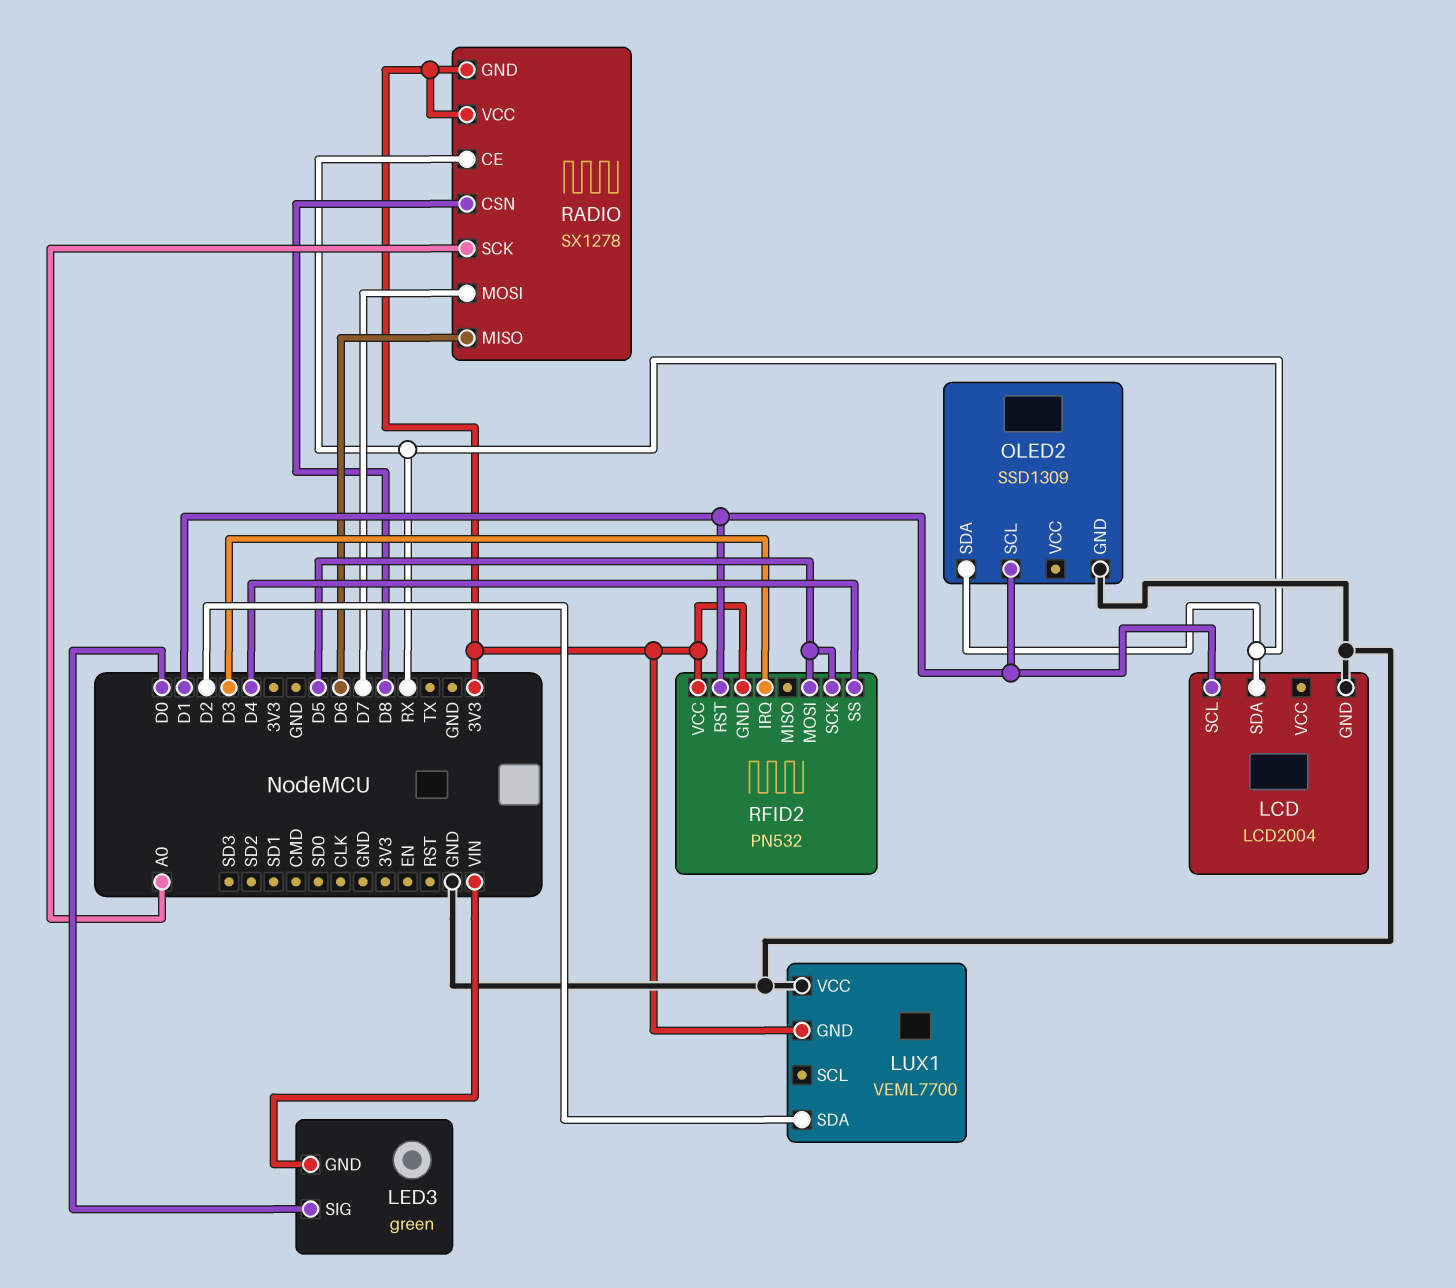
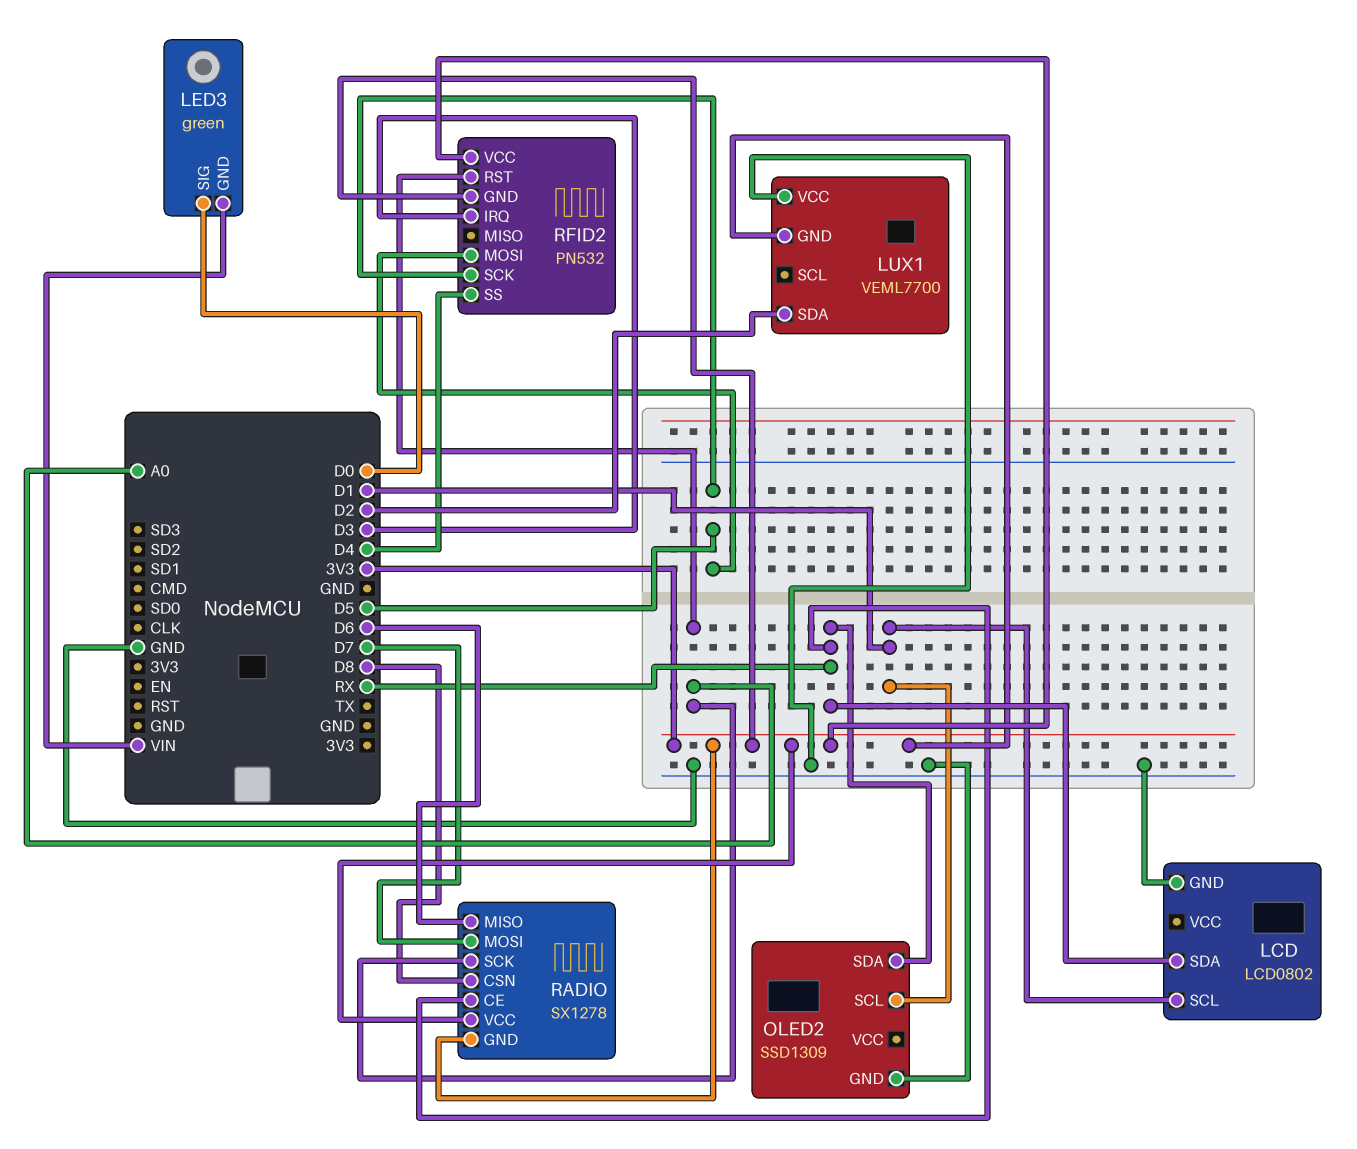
LCD: LCD2004 -> LCD0802
RFID2 pin RST: D1 -> A0

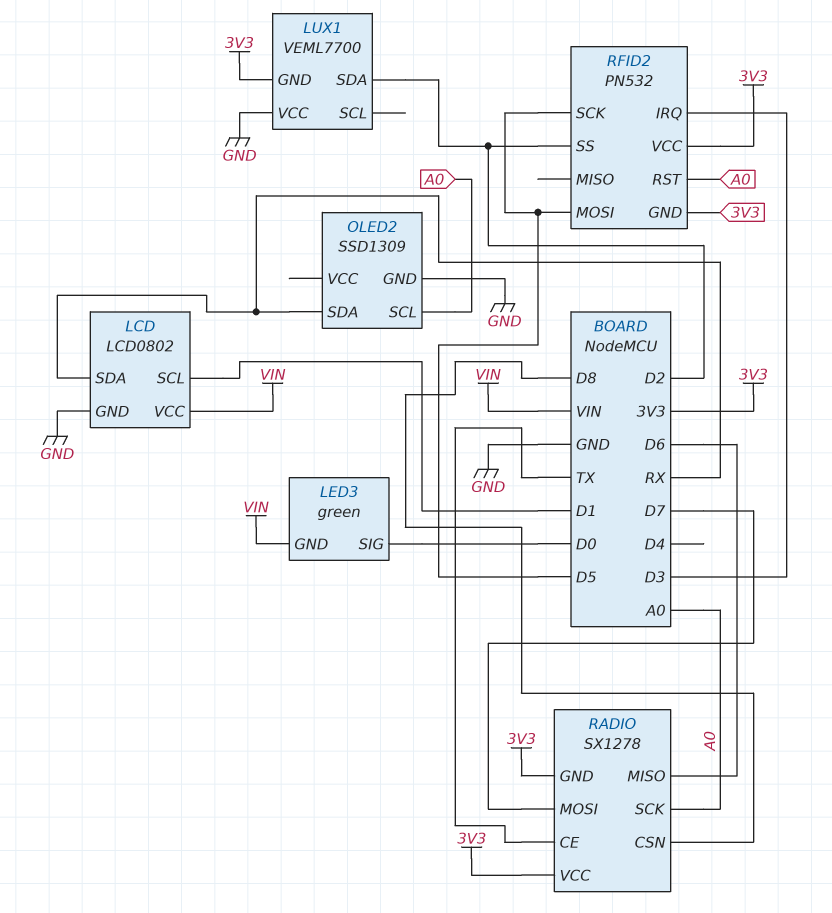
LCD pin VCC: none -> VIN
OLED2 pin SCL: D1 -> A0
RADIO pin CE: RX -> TX
RFID2 pin SS: D4 -> D2

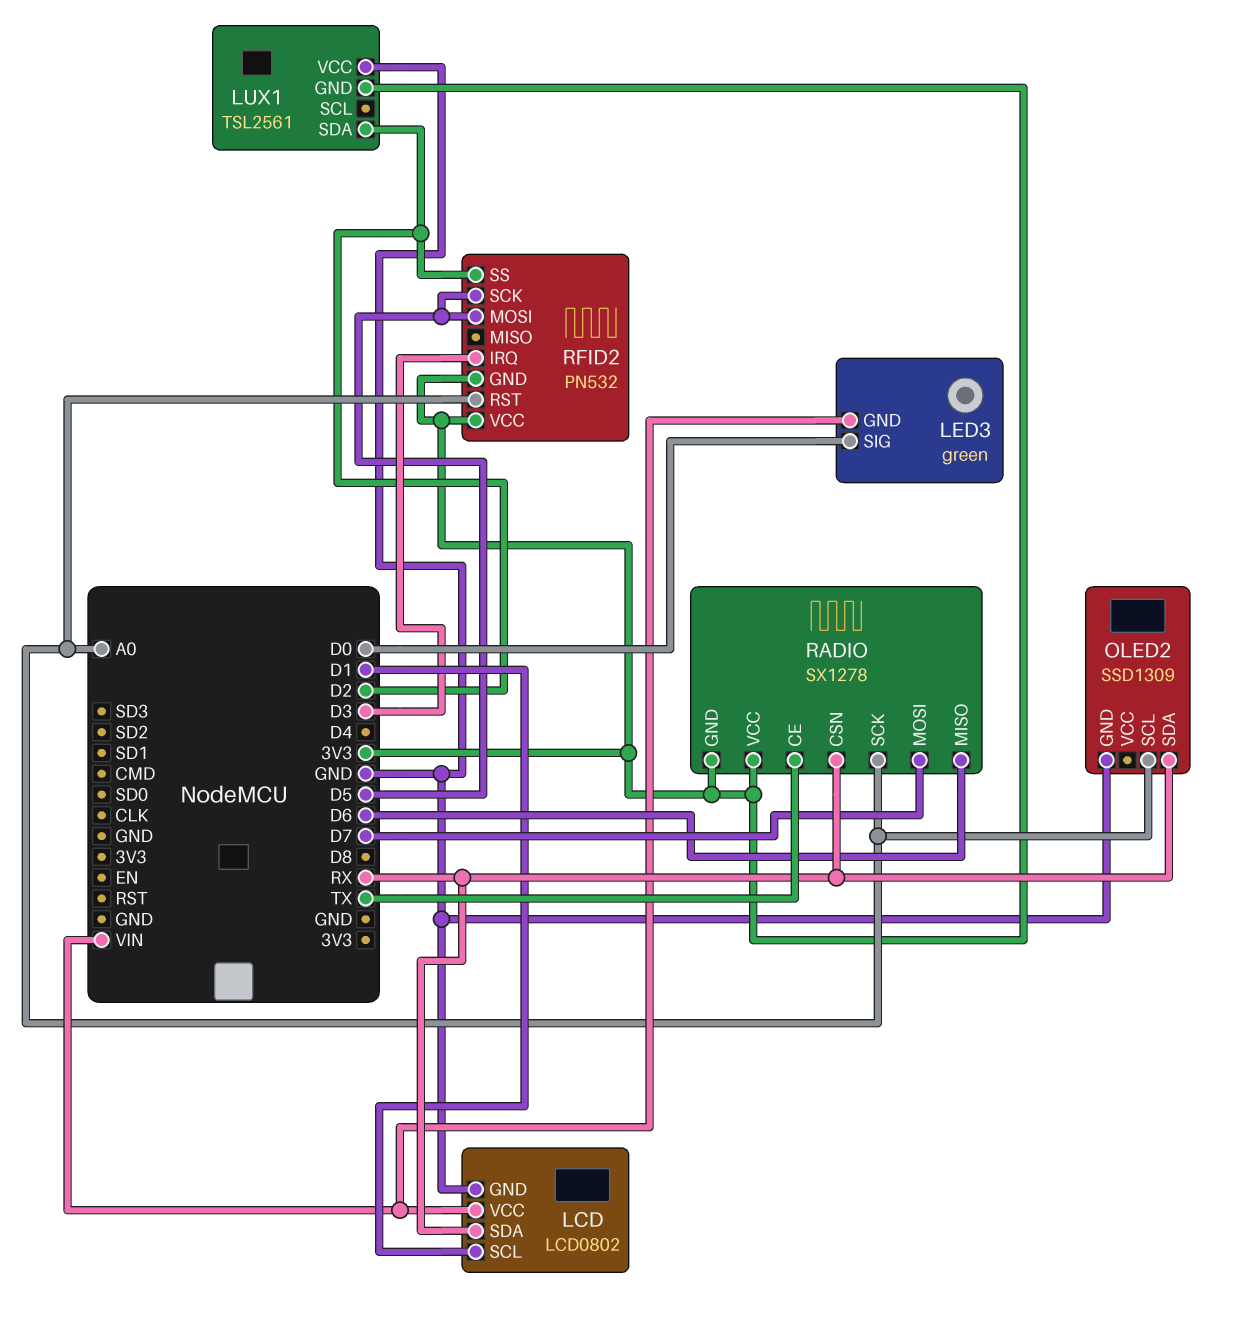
LUX1: VEML7700 -> TSL2561
RADIO pin CSN: D8 -> RX

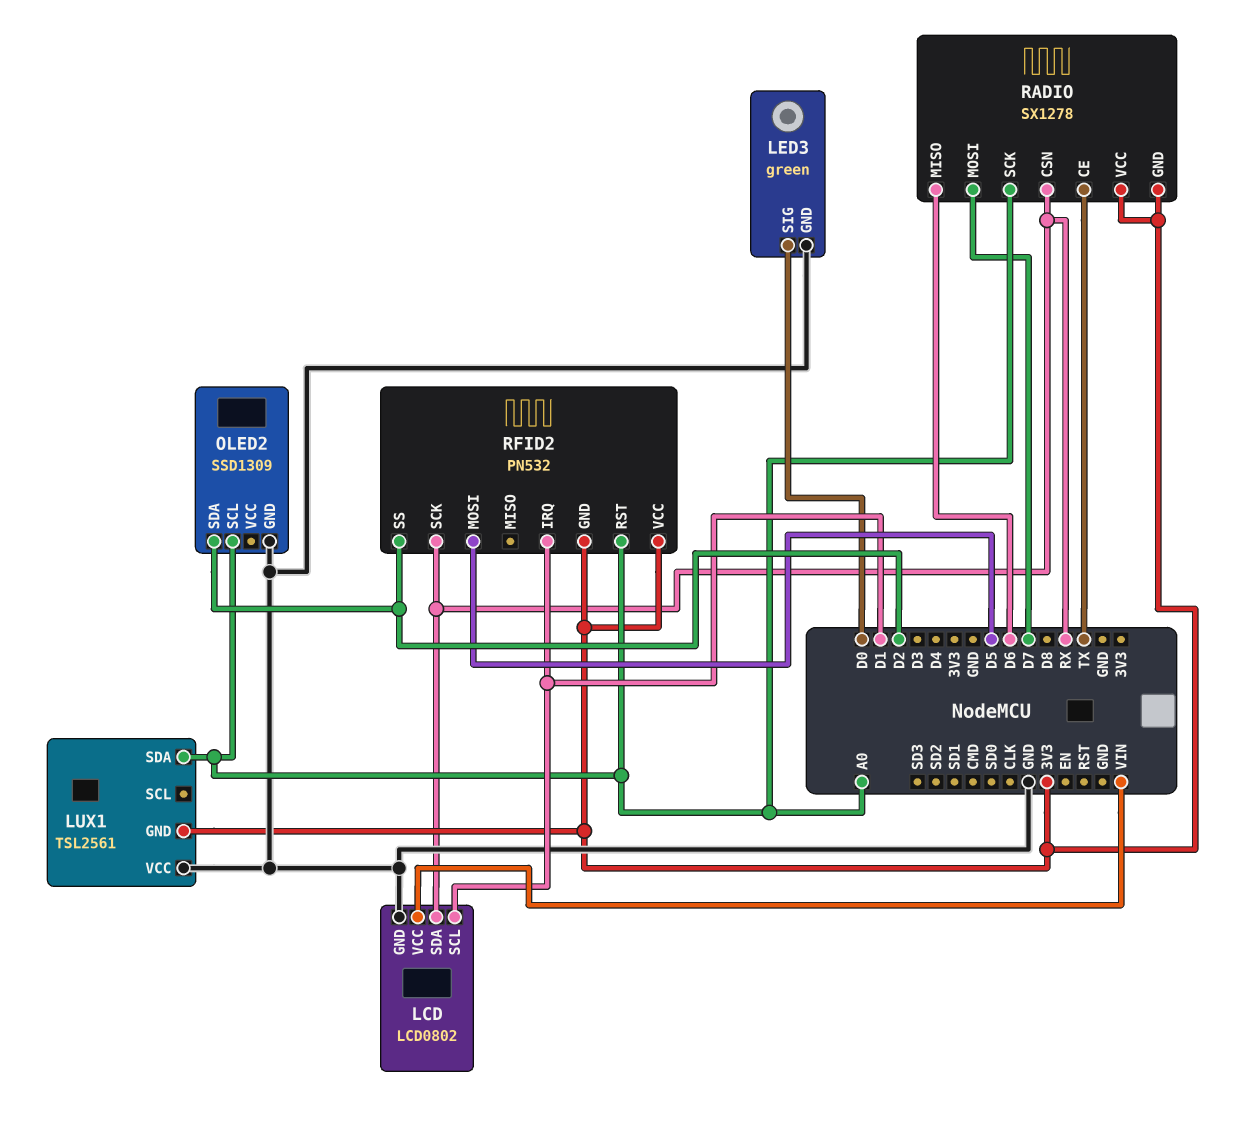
LED3 pin GND: VIN -> GND
LUX1 pin SDA: D2 -> A0
OLED2 pin SDA: RX -> D2
RFID2 pin IRQ: D3 -> D1
RFID2 pin SCK: D5 -> RX

